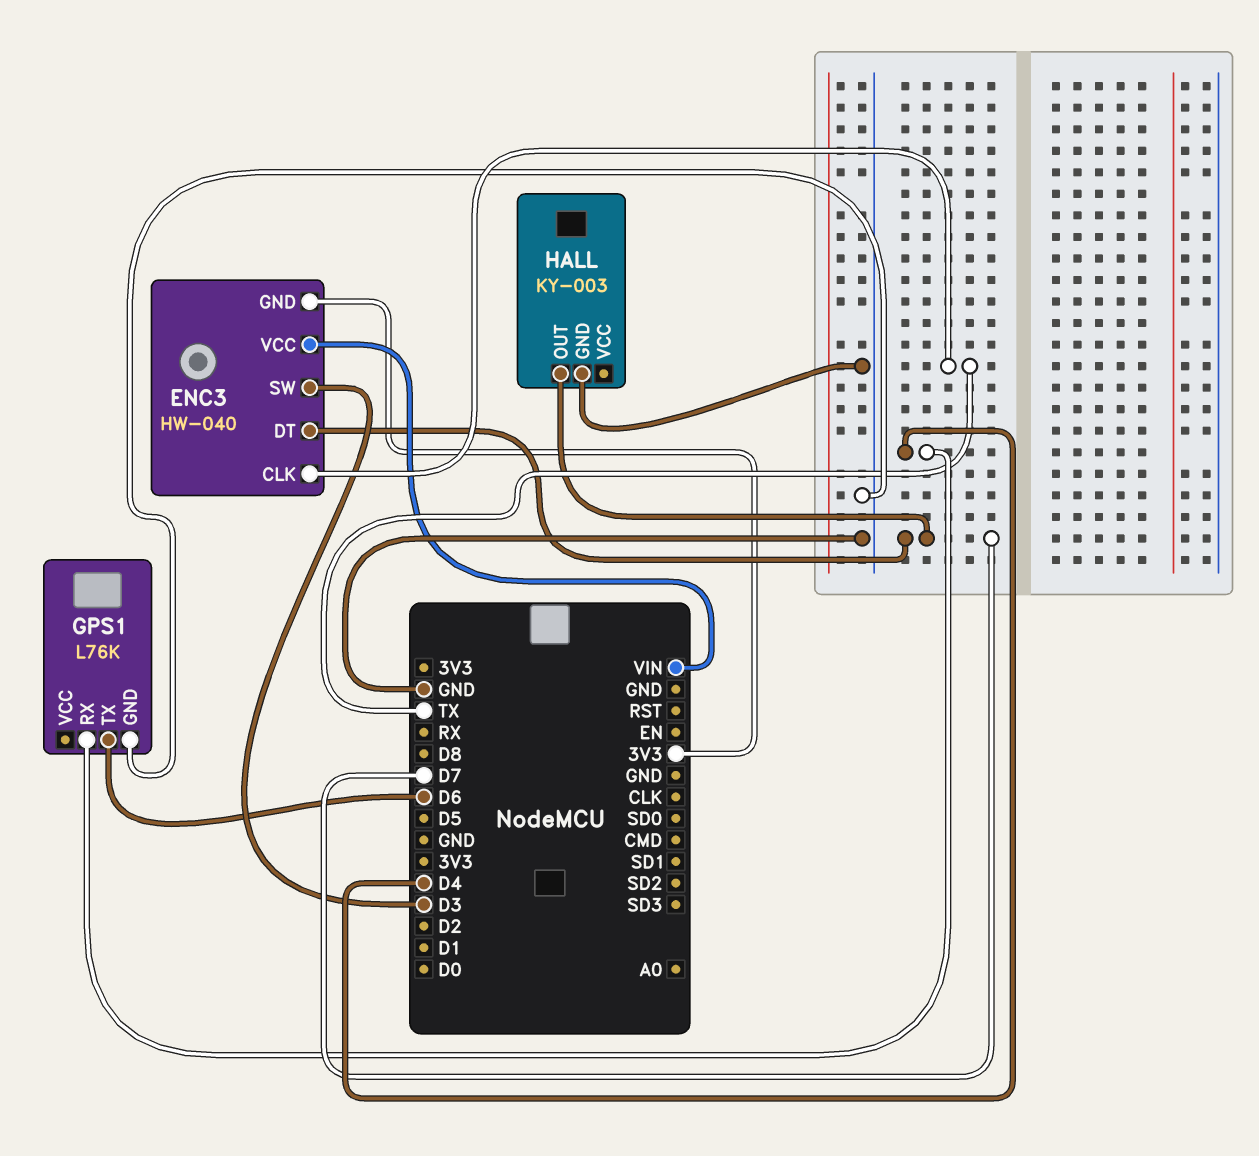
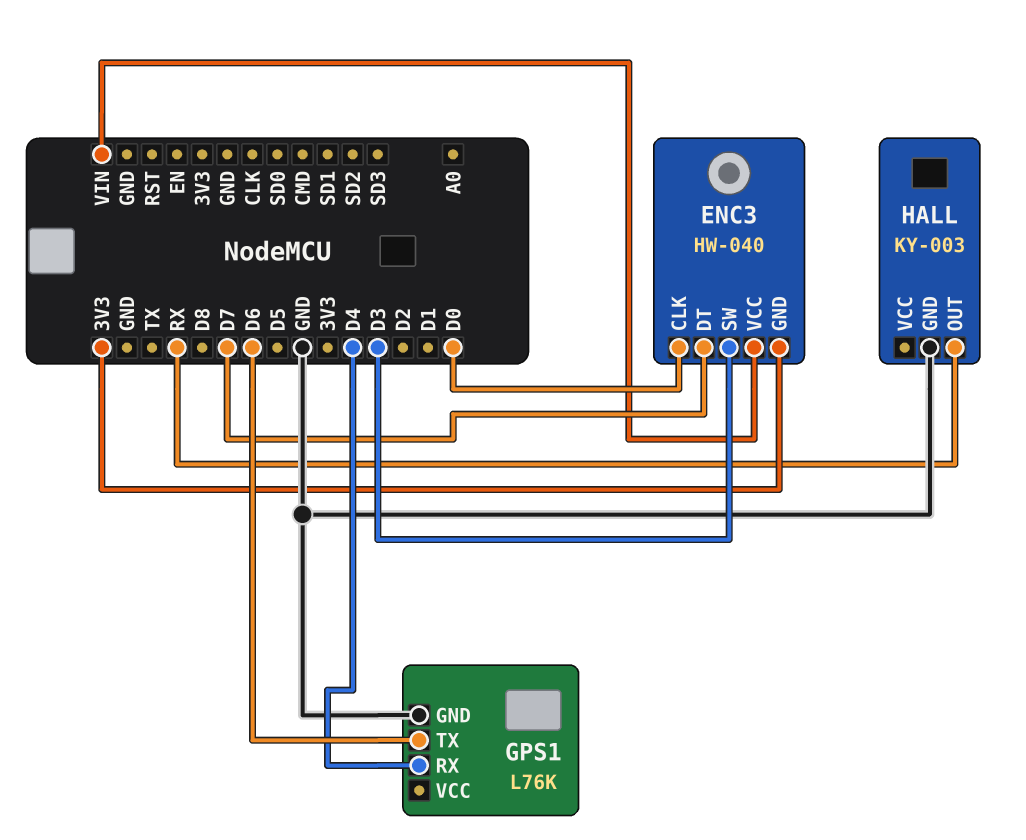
ENC3 pin CLK: TX -> D0
HALL pin OUT: D7 -> RX

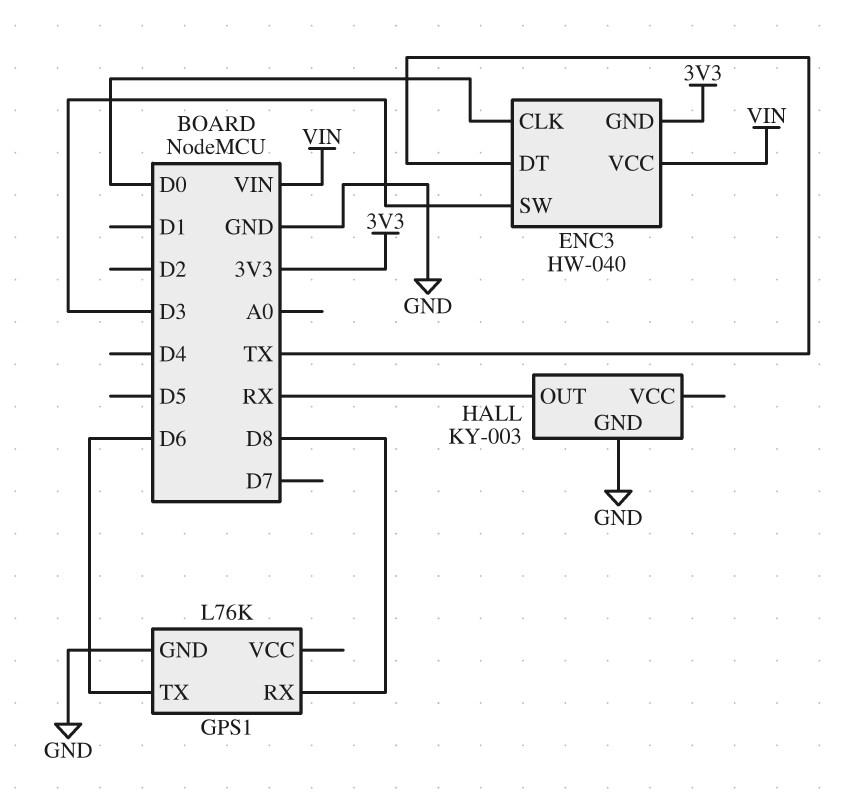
ENC3 pin DT: D7 -> TX
GPS1 pin RX: D4 -> D8

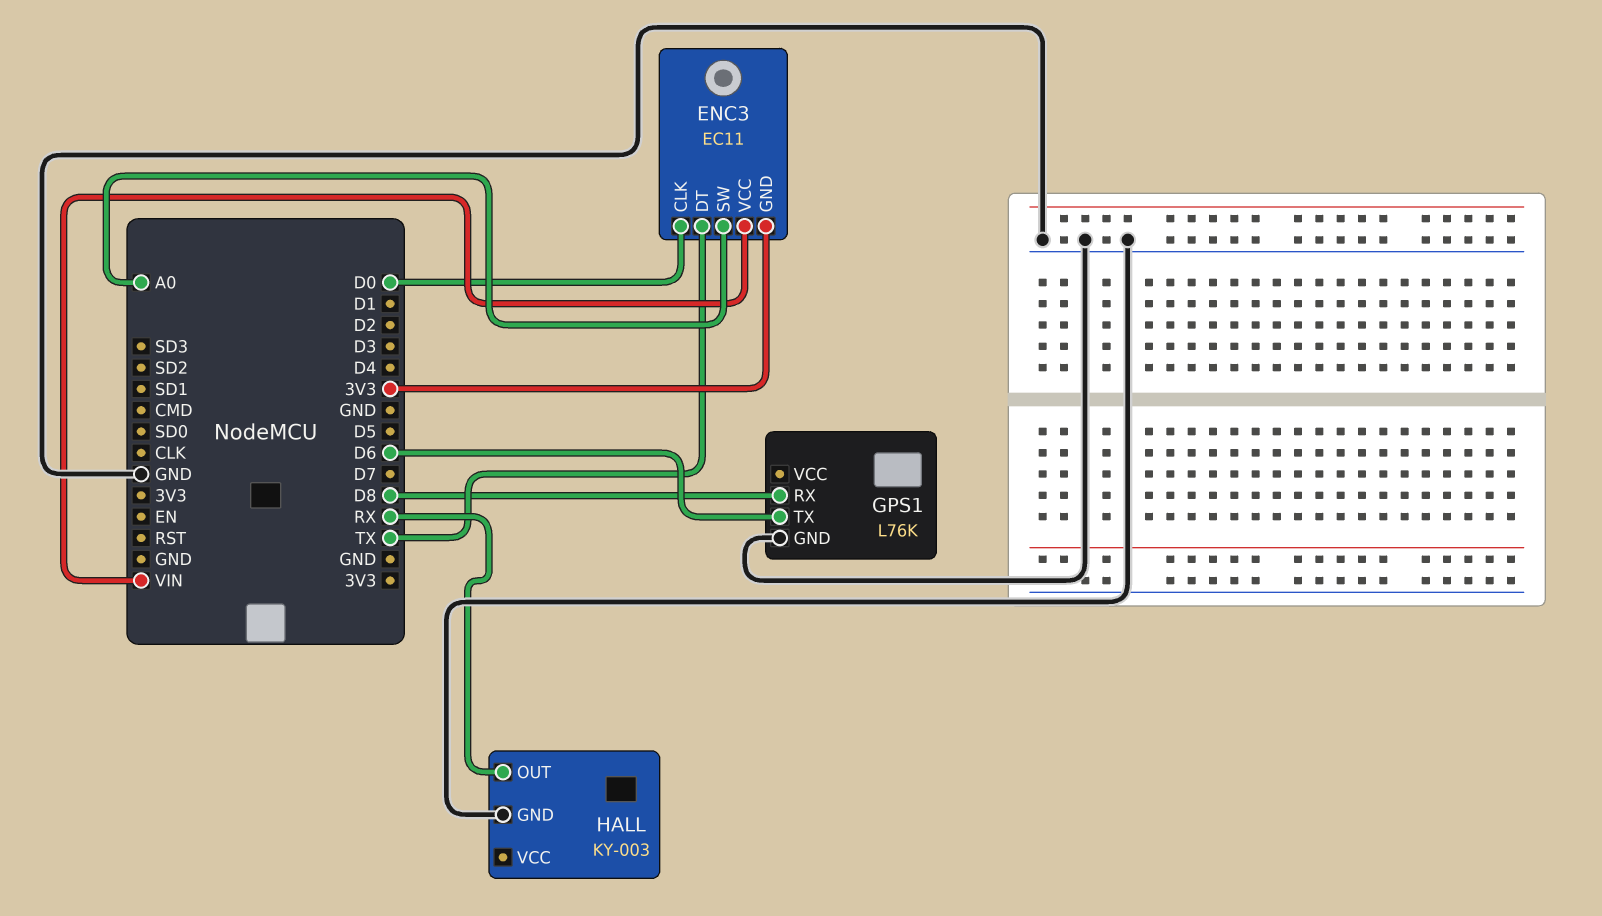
ENC3: HW-040 -> EC11
ENC3 pin SW: D3 -> A0

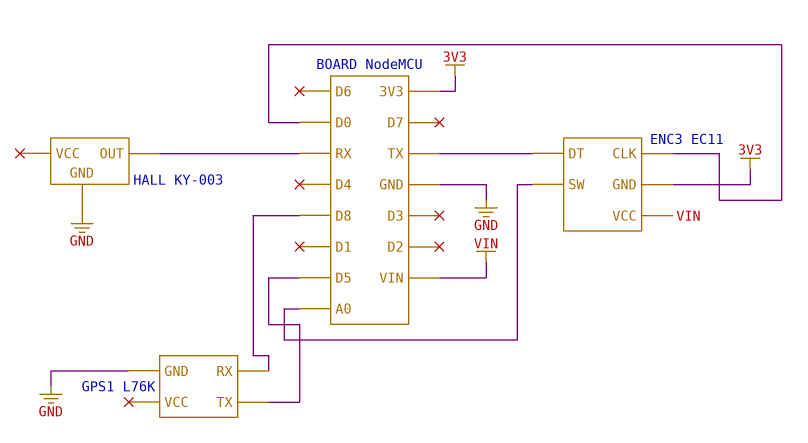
GPS1 pin TX: D6 -> D5

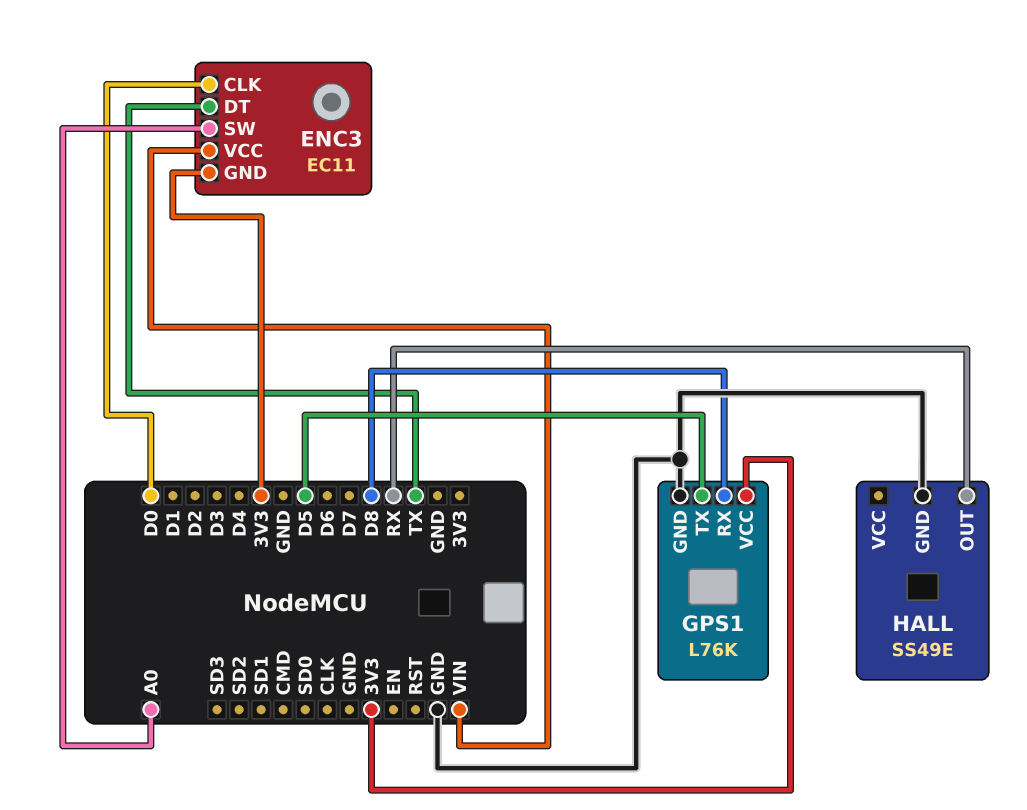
GPS1 pin VCC: none -> 3V3
HALL: KY-003 -> SS49E

